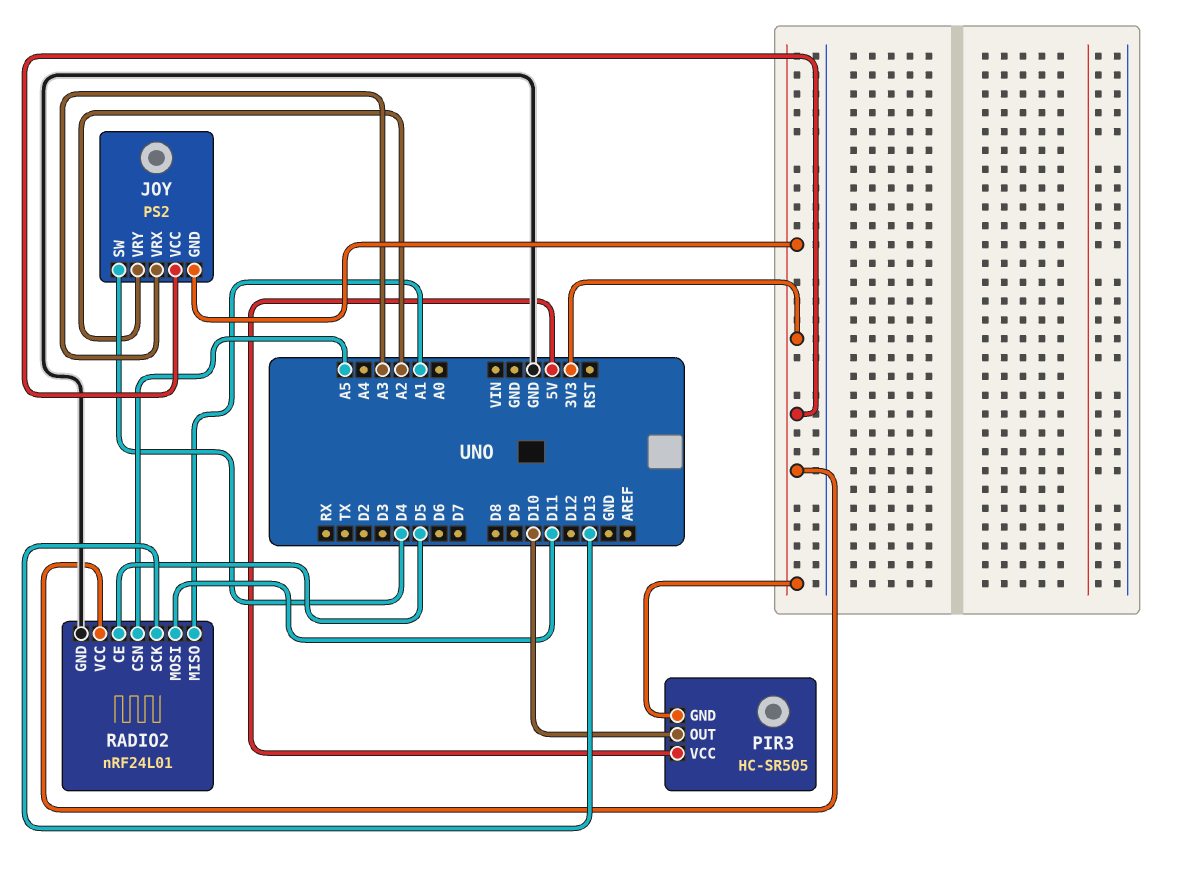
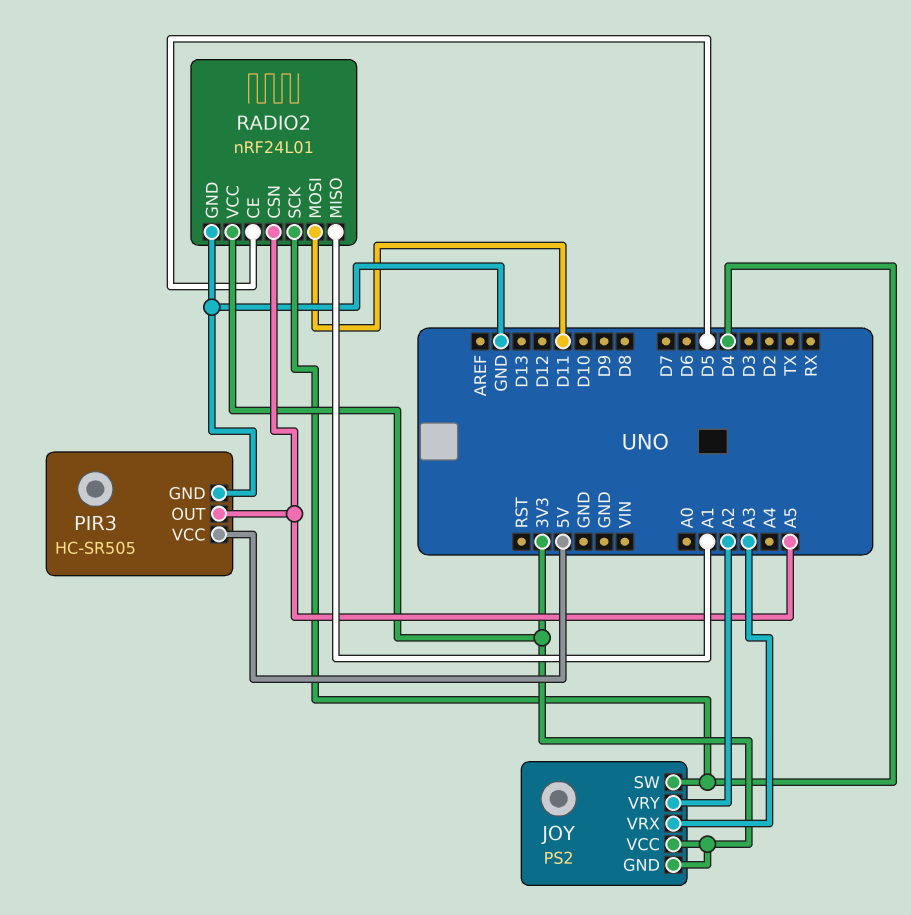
PIR3 pin GND: 3V3 -> GND
PIR3 pin OUT: D10 -> A5
RADIO2 pin SCK: D13 -> D4

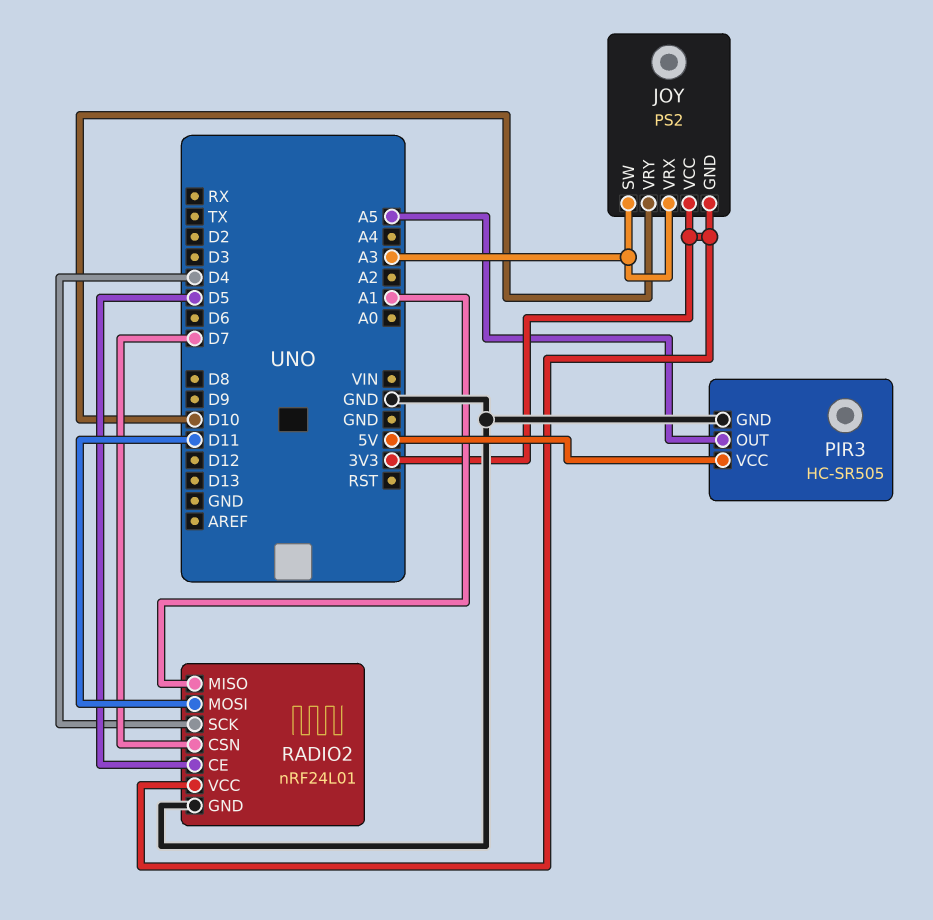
JOY pin SW: D4 -> A3
JOY pin VRY: A2 -> D10
RADIO2 pin CSN: A5 -> D7

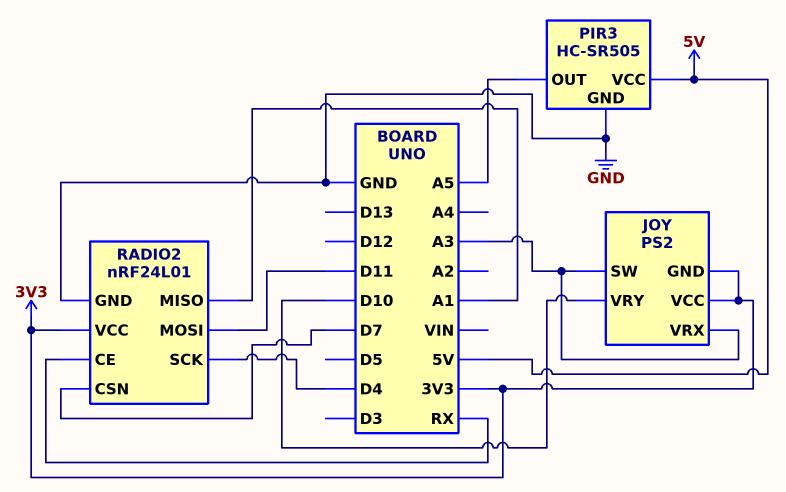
RADIO2 pin CE: D5 -> RX

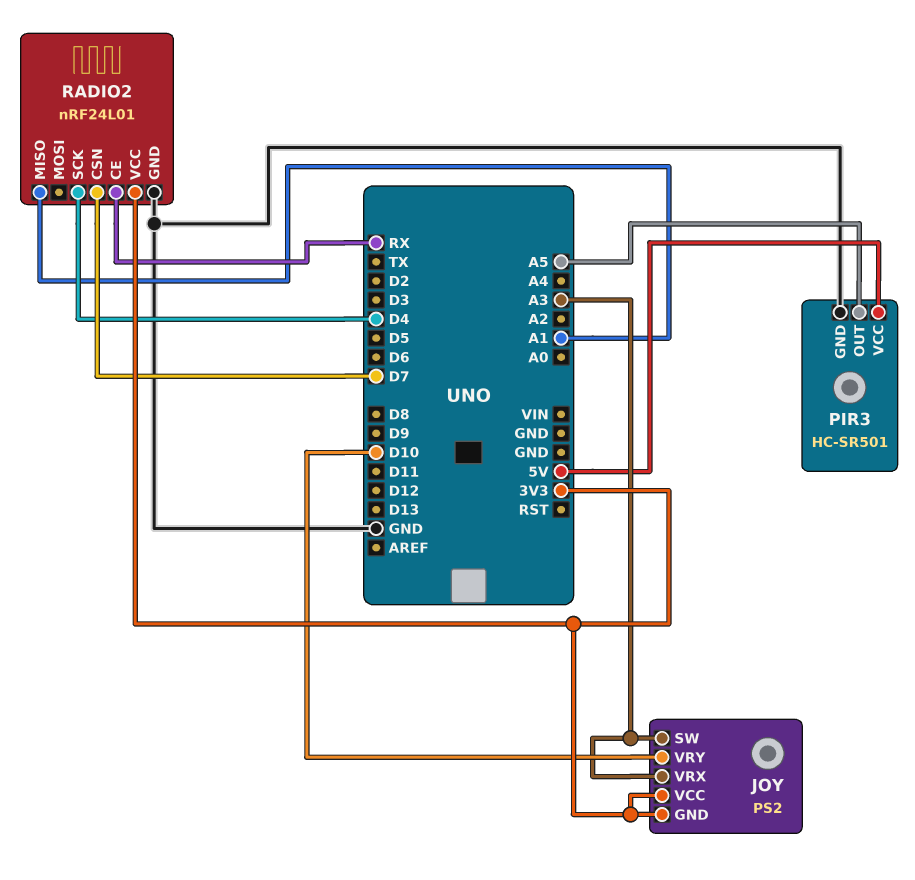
PIR3: HC-SR505 -> HC-SR501
RADIO2 pin MOSI: D11 -> none

